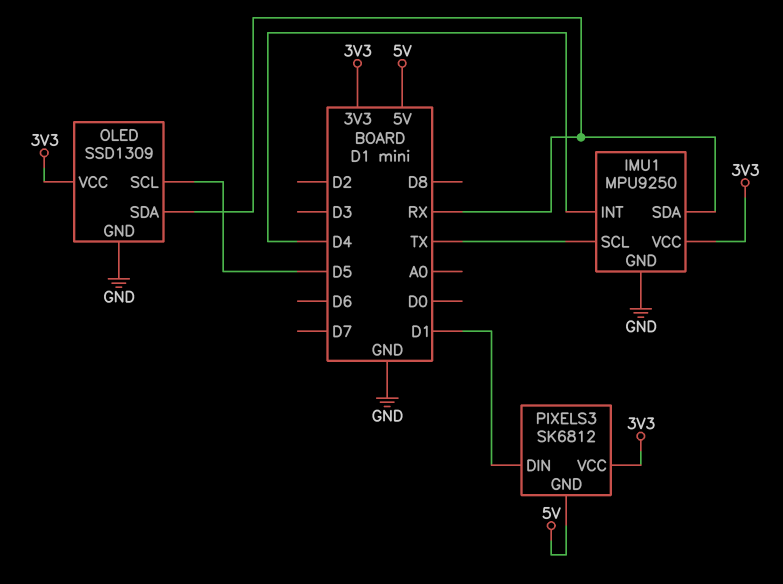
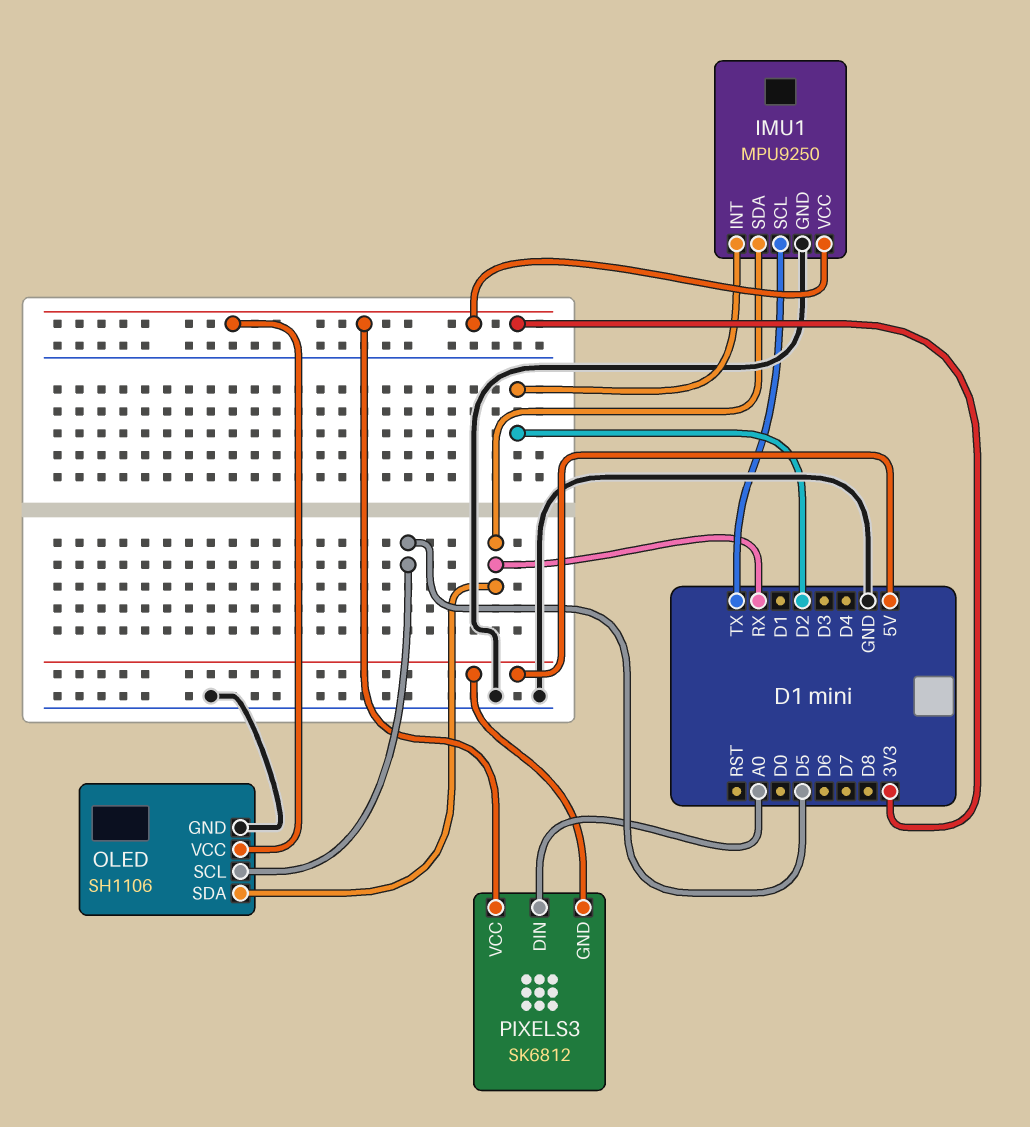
IMU1 pin INT: D4 -> D2
OLED: SSD1309 -> SH1106
PIXELS3 pin DIN: D1 -> A0

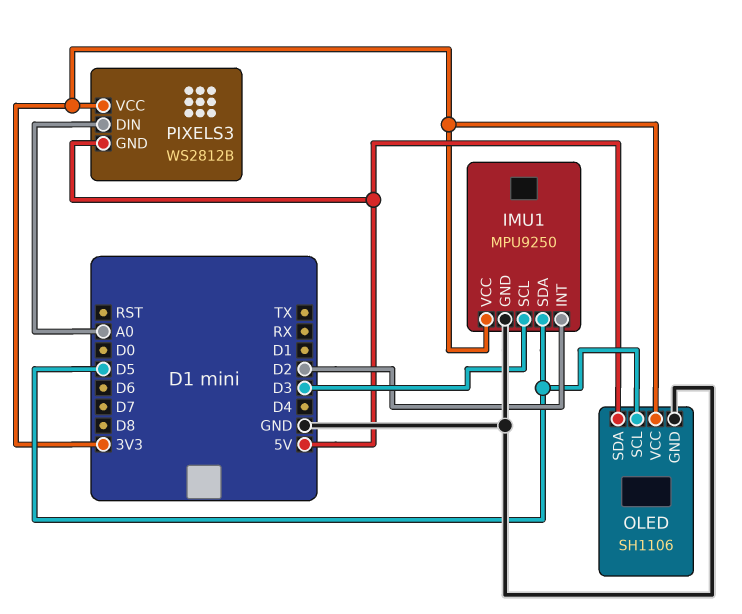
IMU1 pin SCL: TX -> D3
IMU1 pin SDA: RX -> D5
OLED pin SDA: RX -> 5V
PIXELS3: SK6812 -> WS2812B

